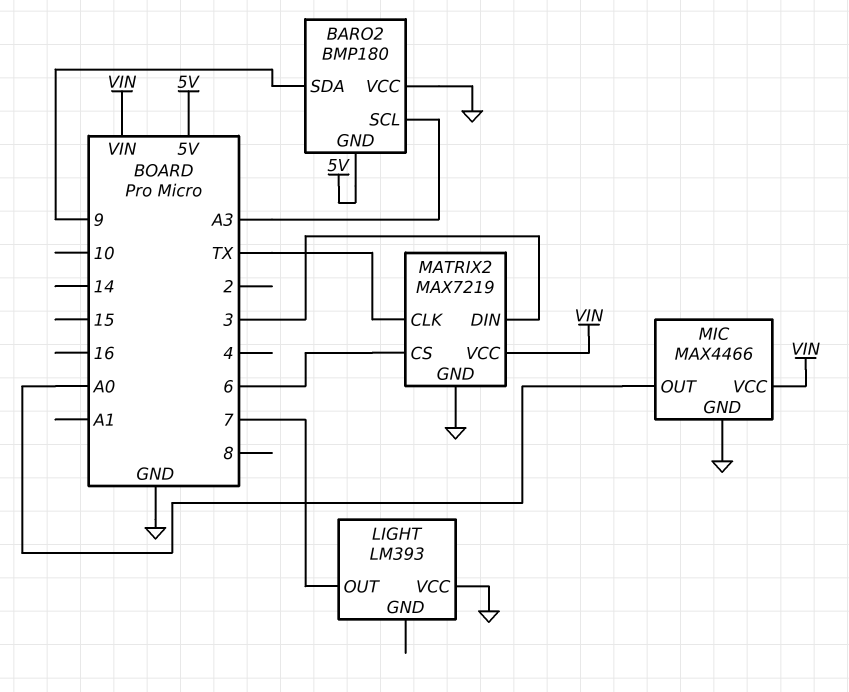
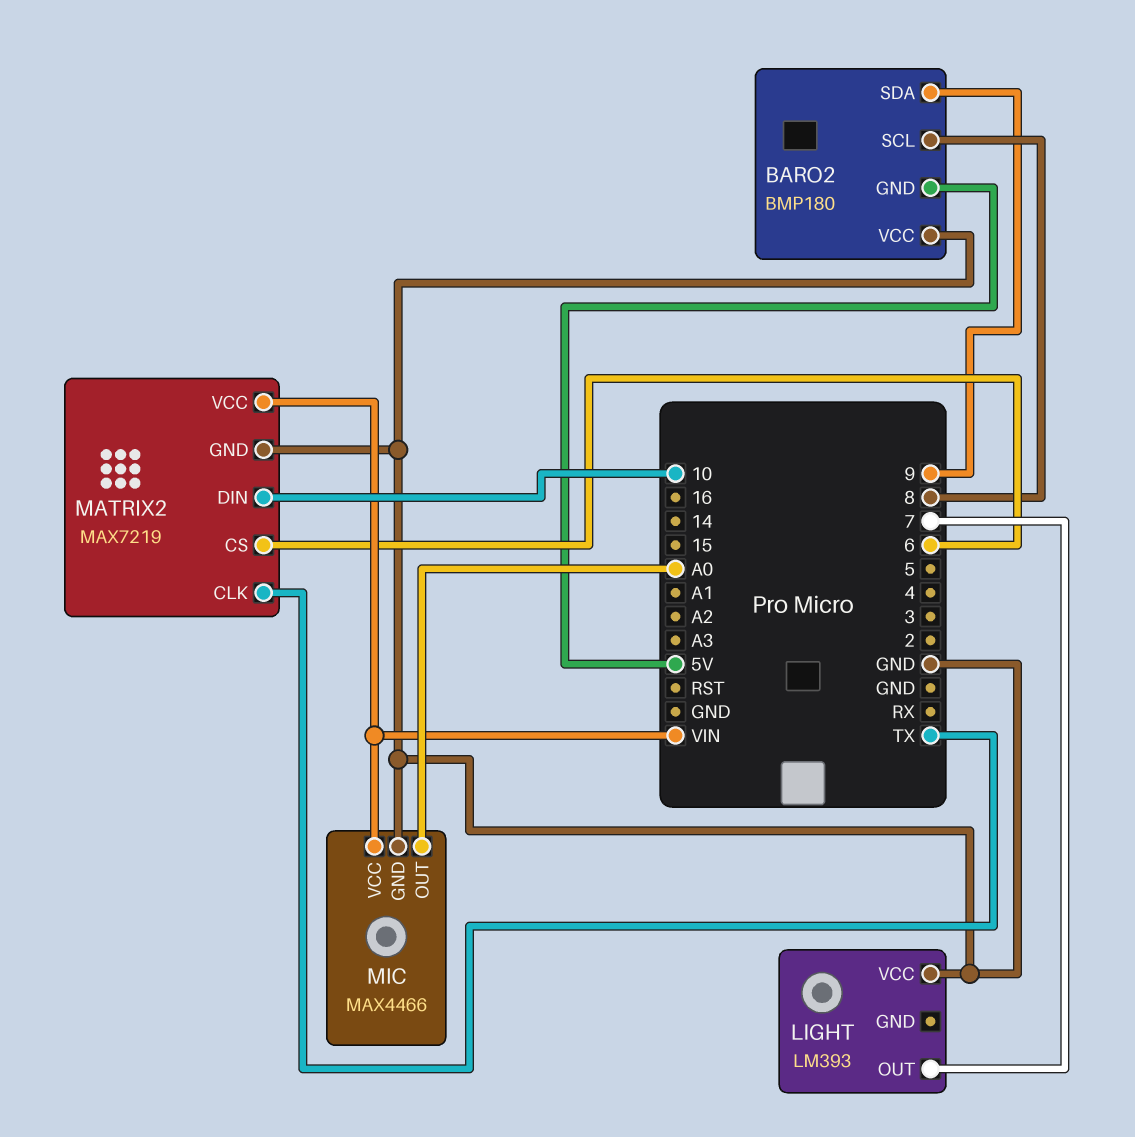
BARO2 pin SCL: A3 -> 8
MATRIX2 pin DIN: 3 -> 10

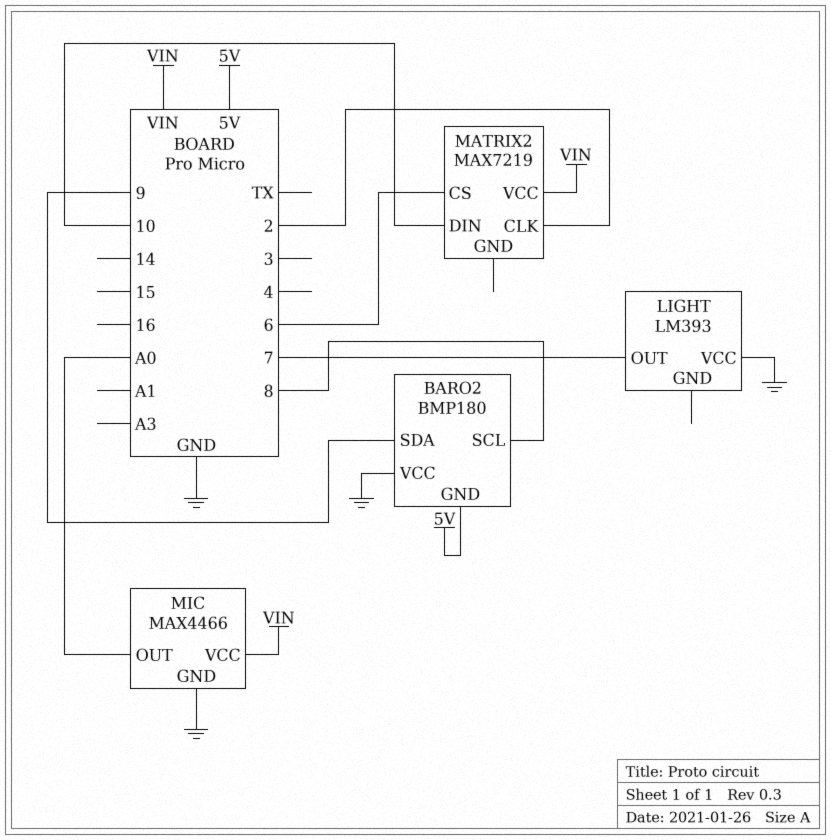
MATRIX2 pin CLK: TX -> 2
MATRIX2 pin GND: GND -> none

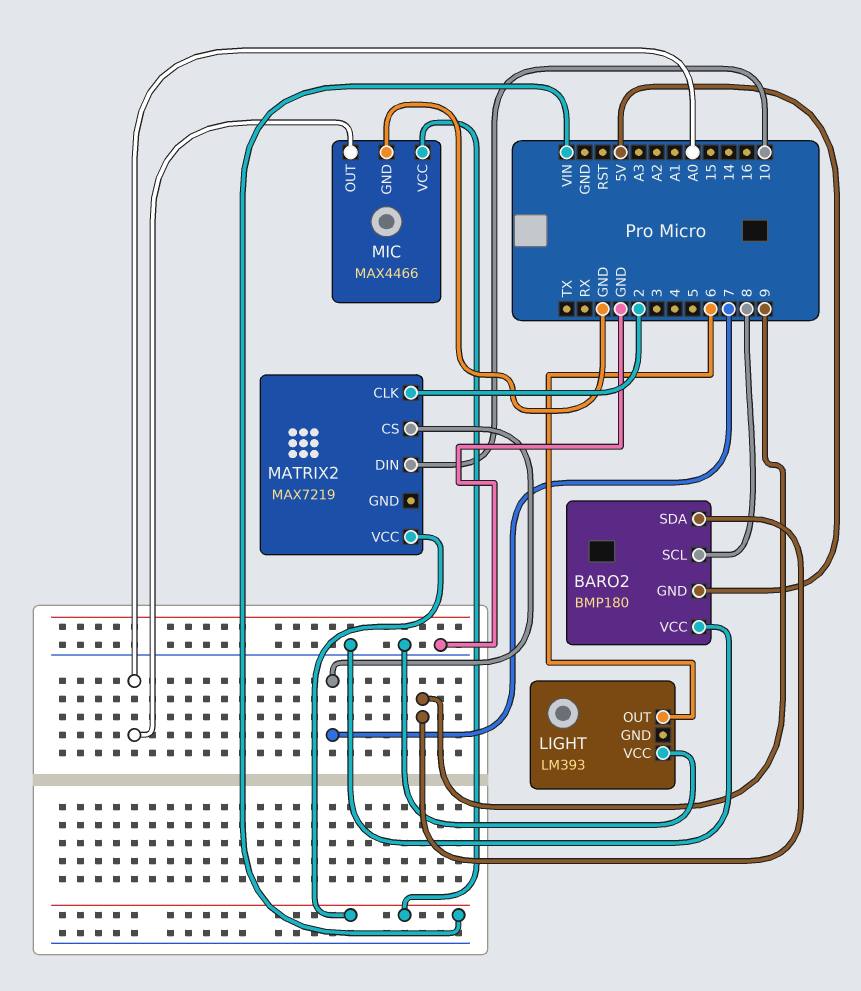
LIGHT pin OUT: 7 -> 6
MATRIX2 pin CS: 6 -> 7

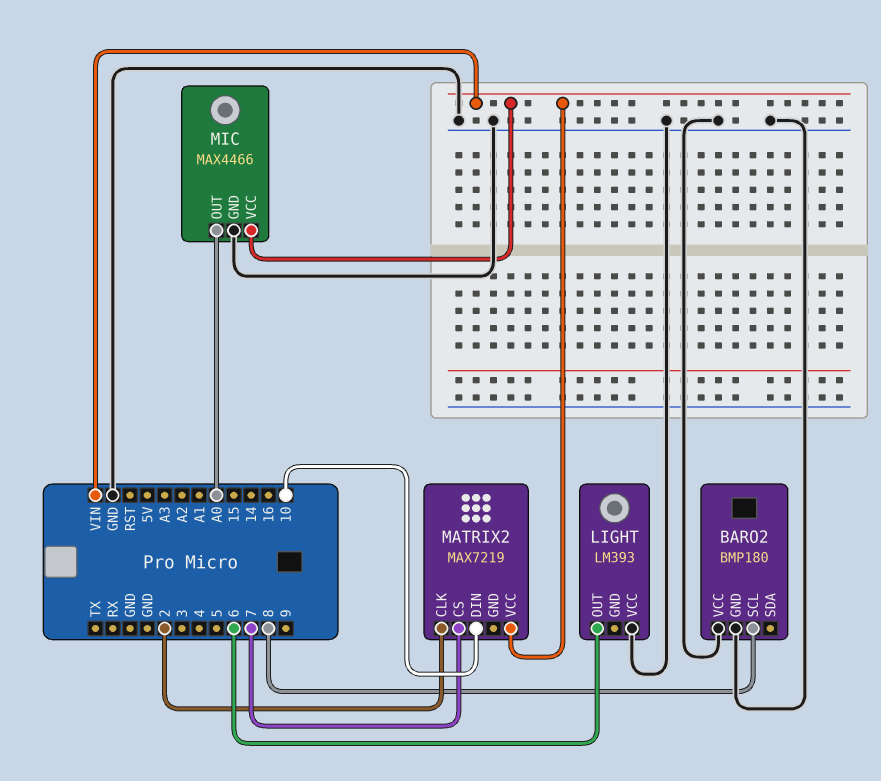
BARO2 pin GND: 5V -> GND
BARO2 pin SDA: 9 -> none

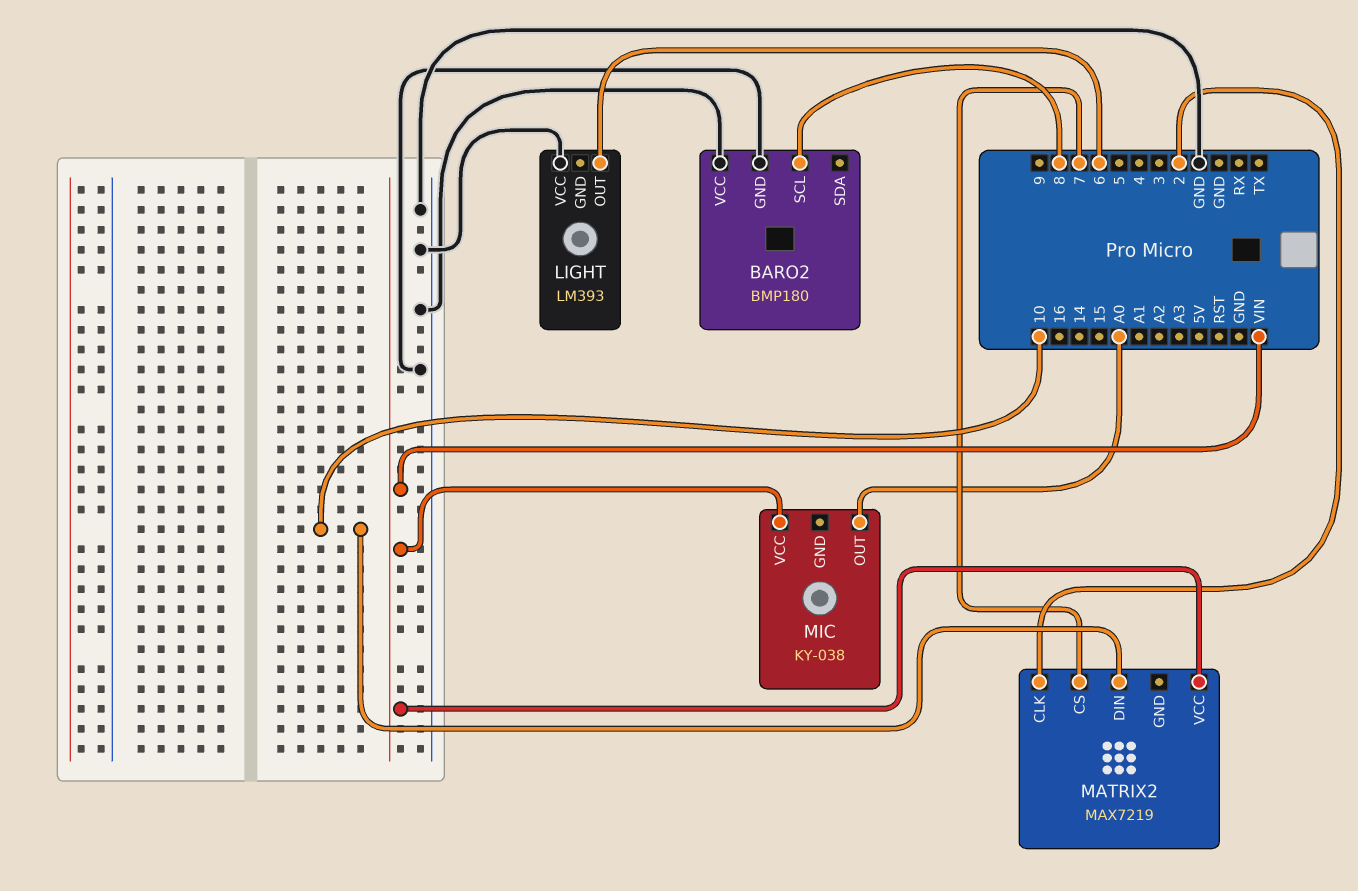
MIC: MAX4466 -> KY-038
MIC pin GND: GND -> none

